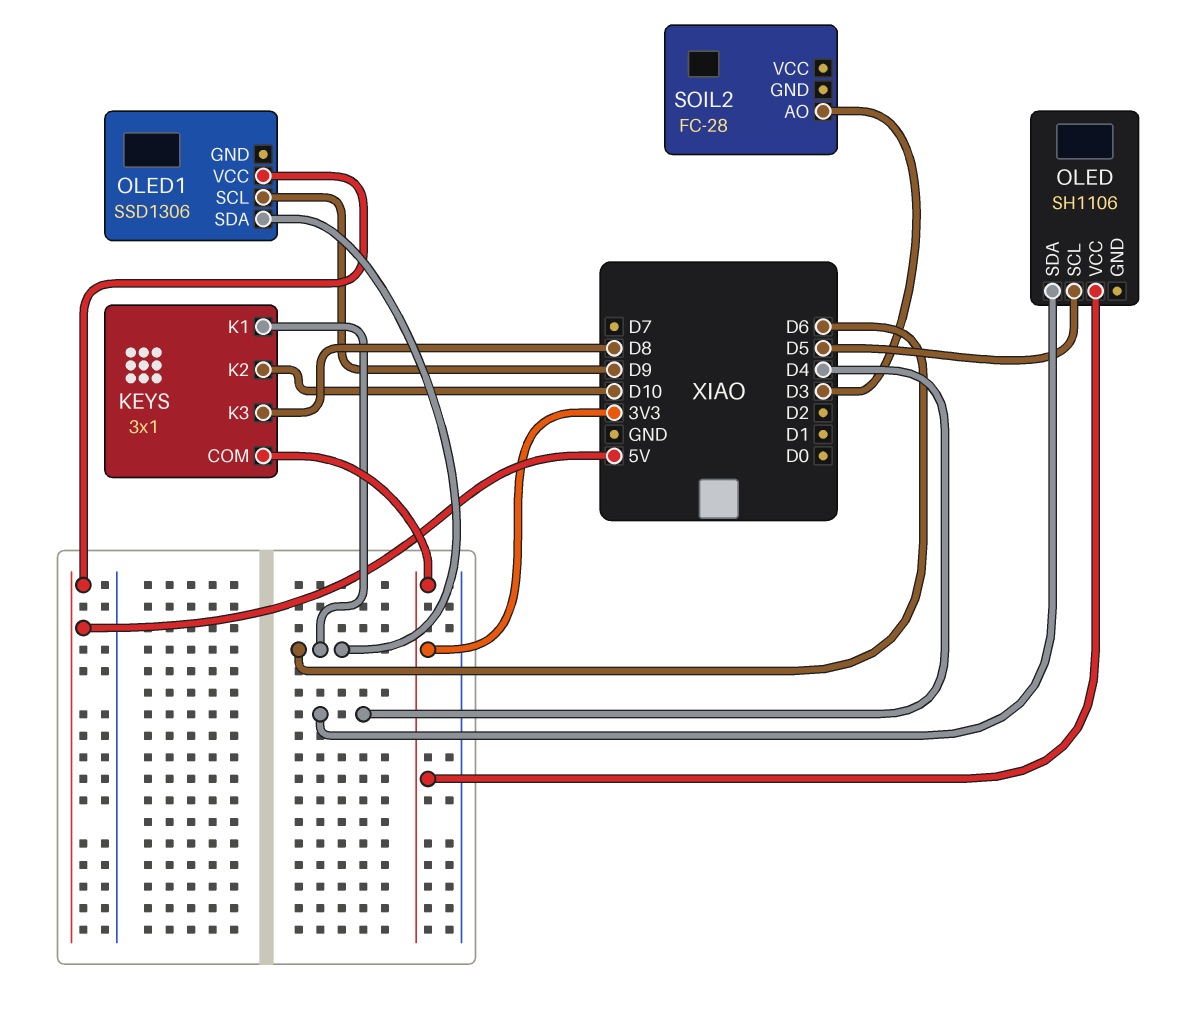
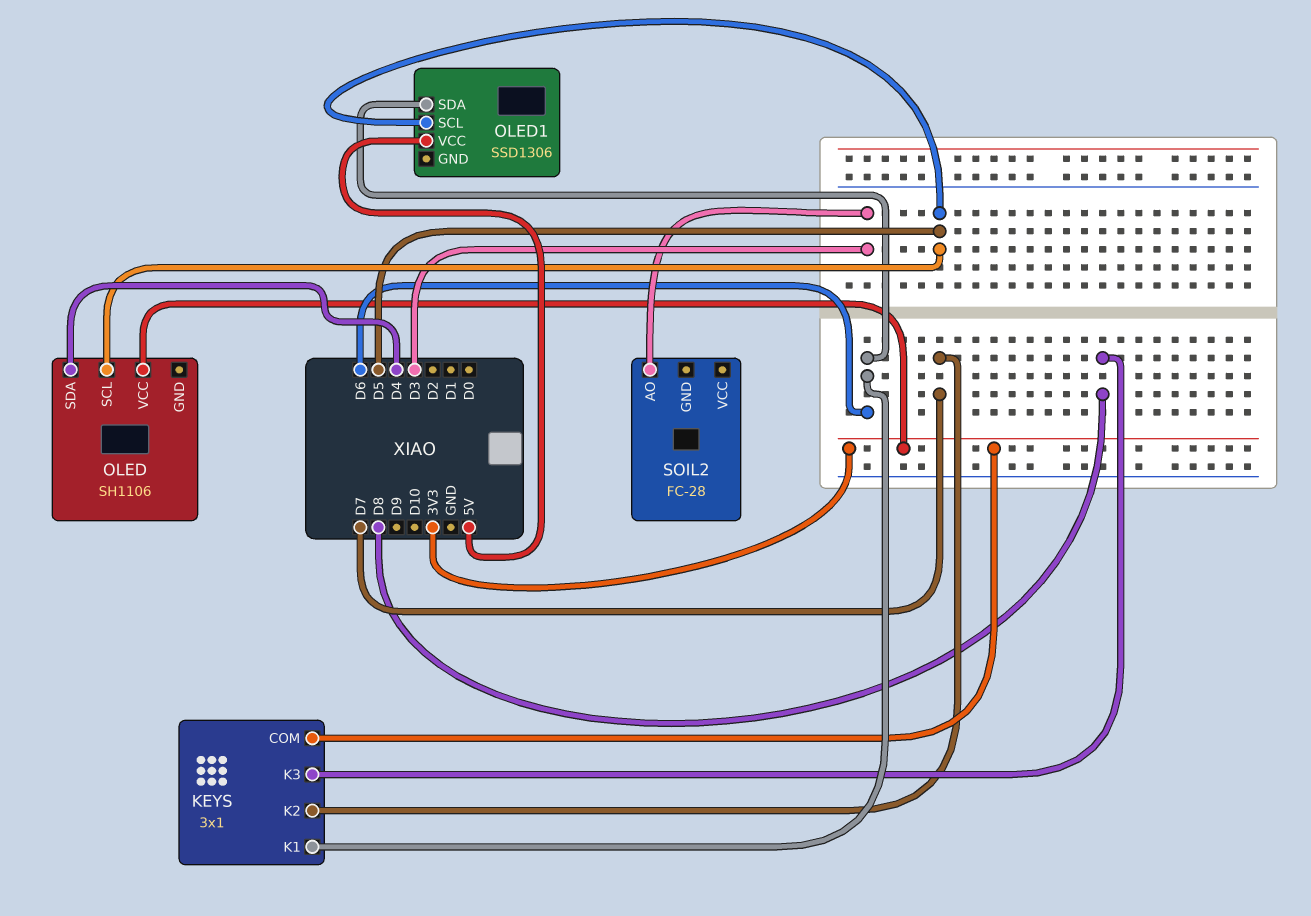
KEYS pin K2: D10 -> D7
OLED1 pin SCL: D9 -> D5

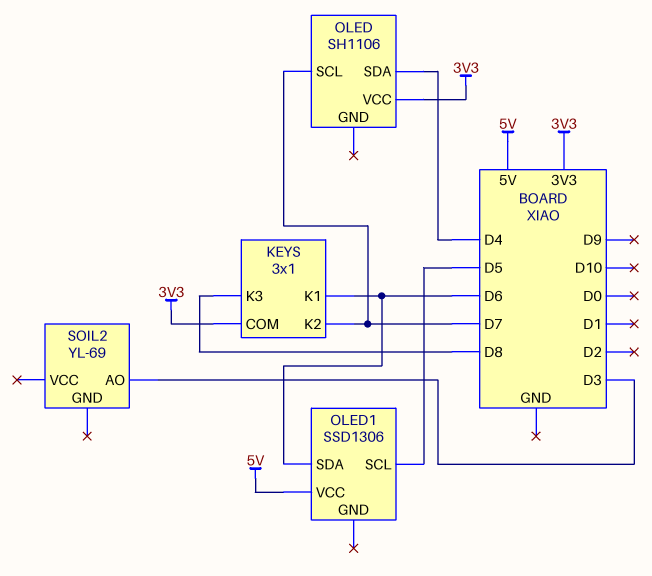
OLED pin SCL: D5 -> D7
SOIL2: FC-28 -> YL-69

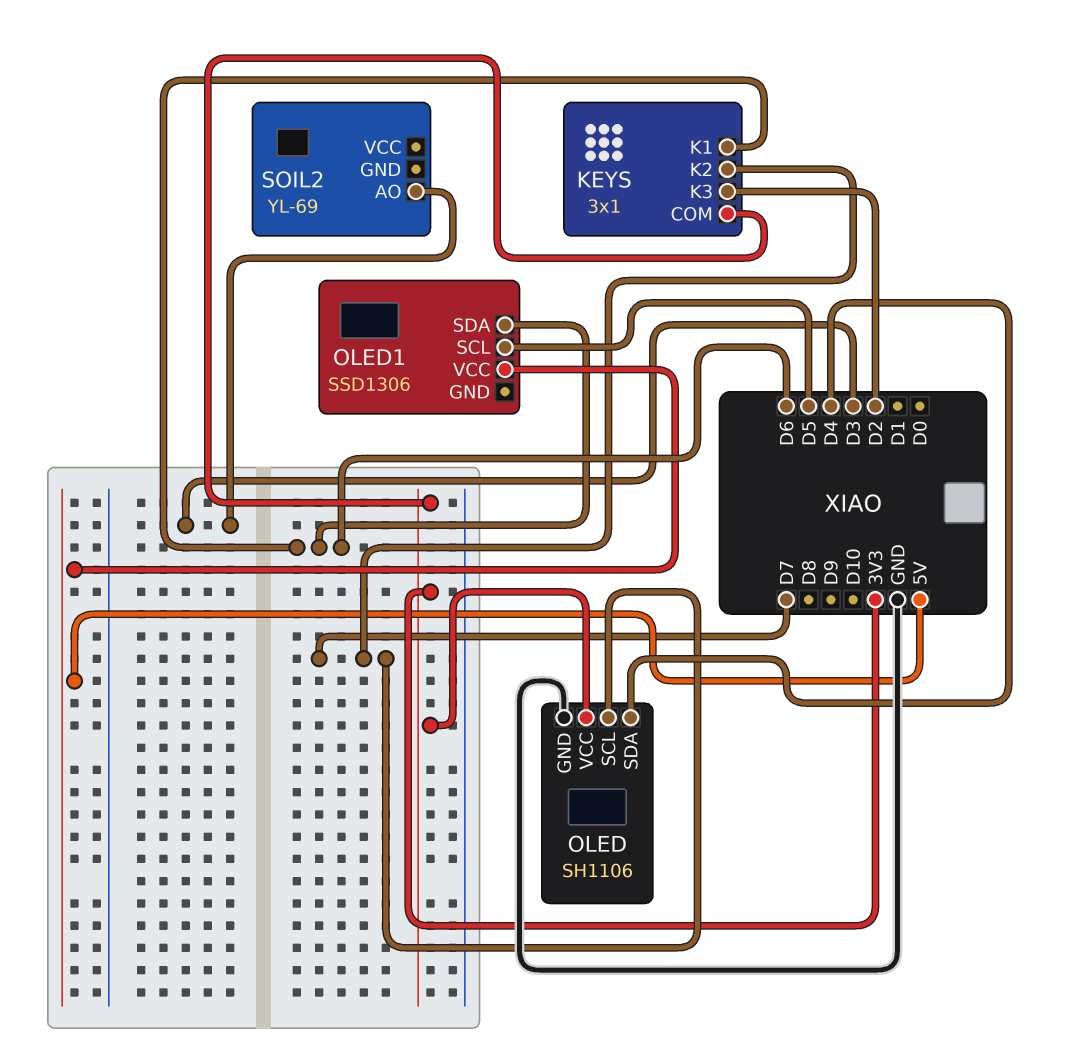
KEYS pin K3: D8 -> D2
OLED pin GND: none -> GND

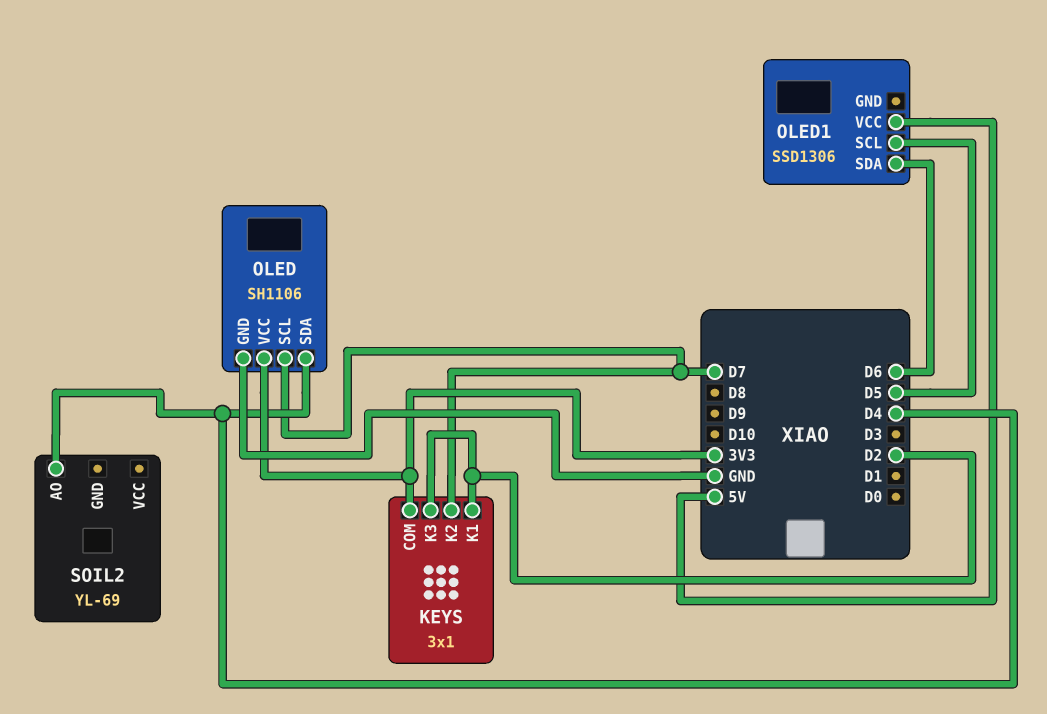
KEYS pin K1: D6 -> D2
SOIL2 pin AO: D3 -> D4

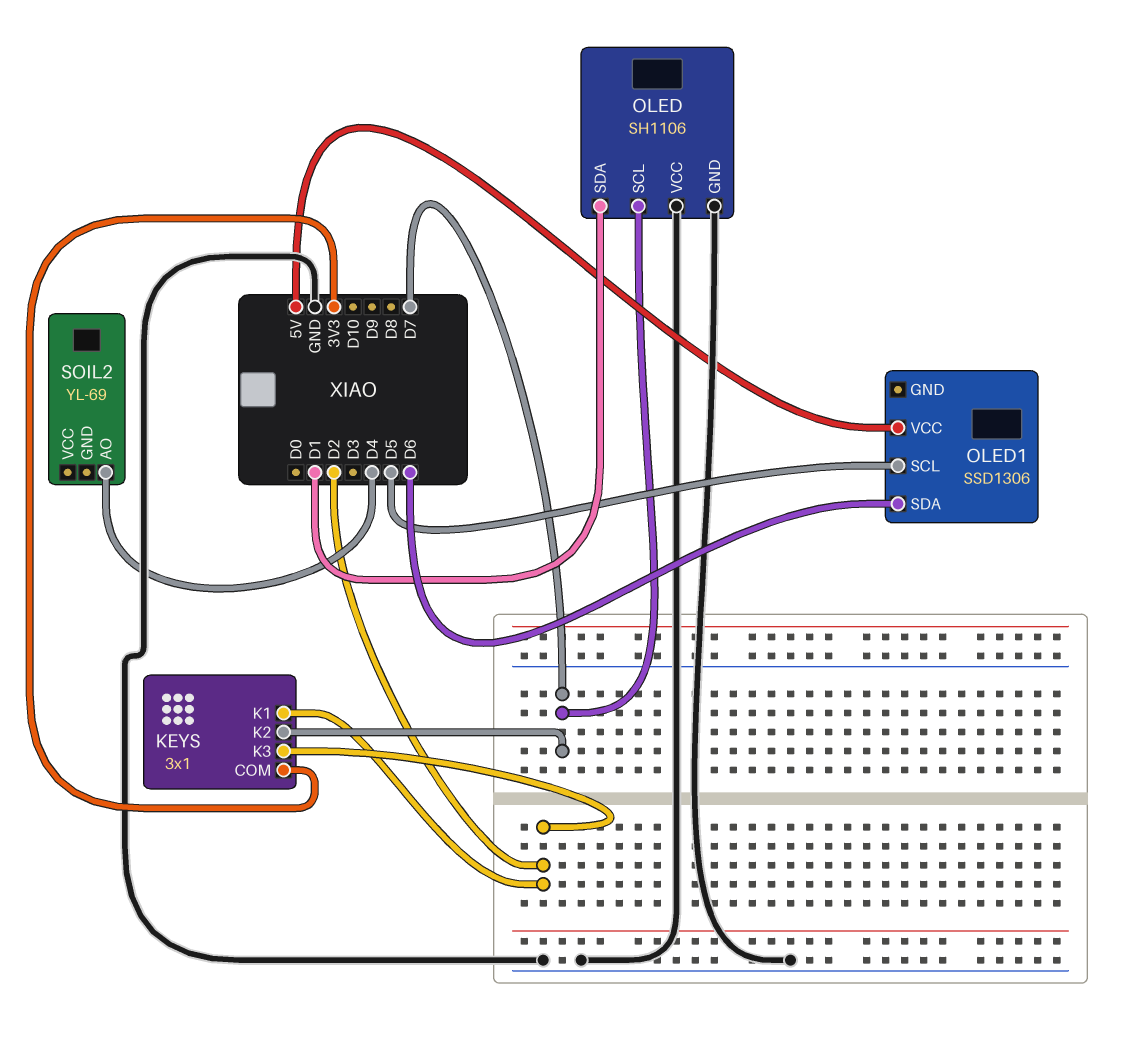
OLED pin SDA: D4 -> D1
OLED pin VCC: 3V3 -> GND

